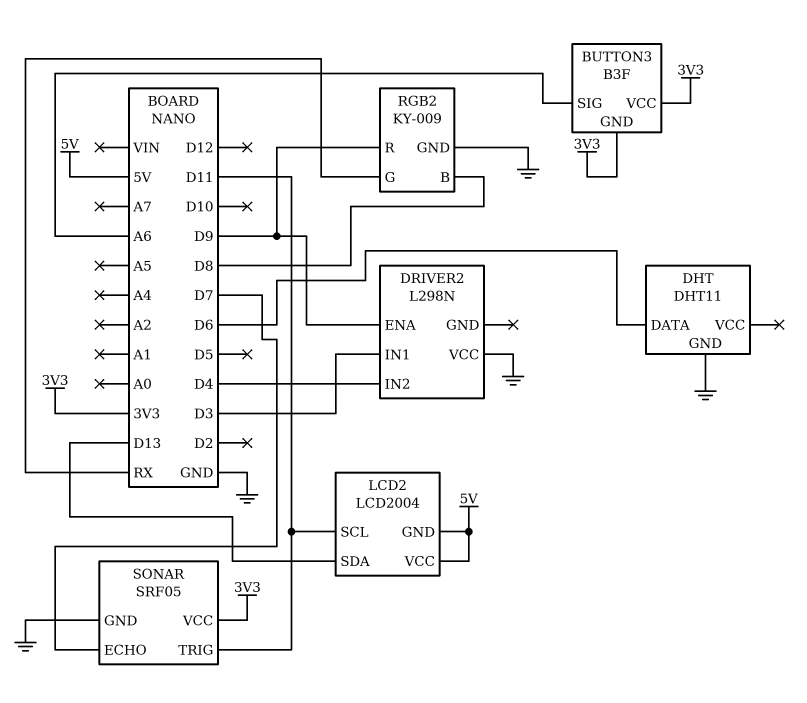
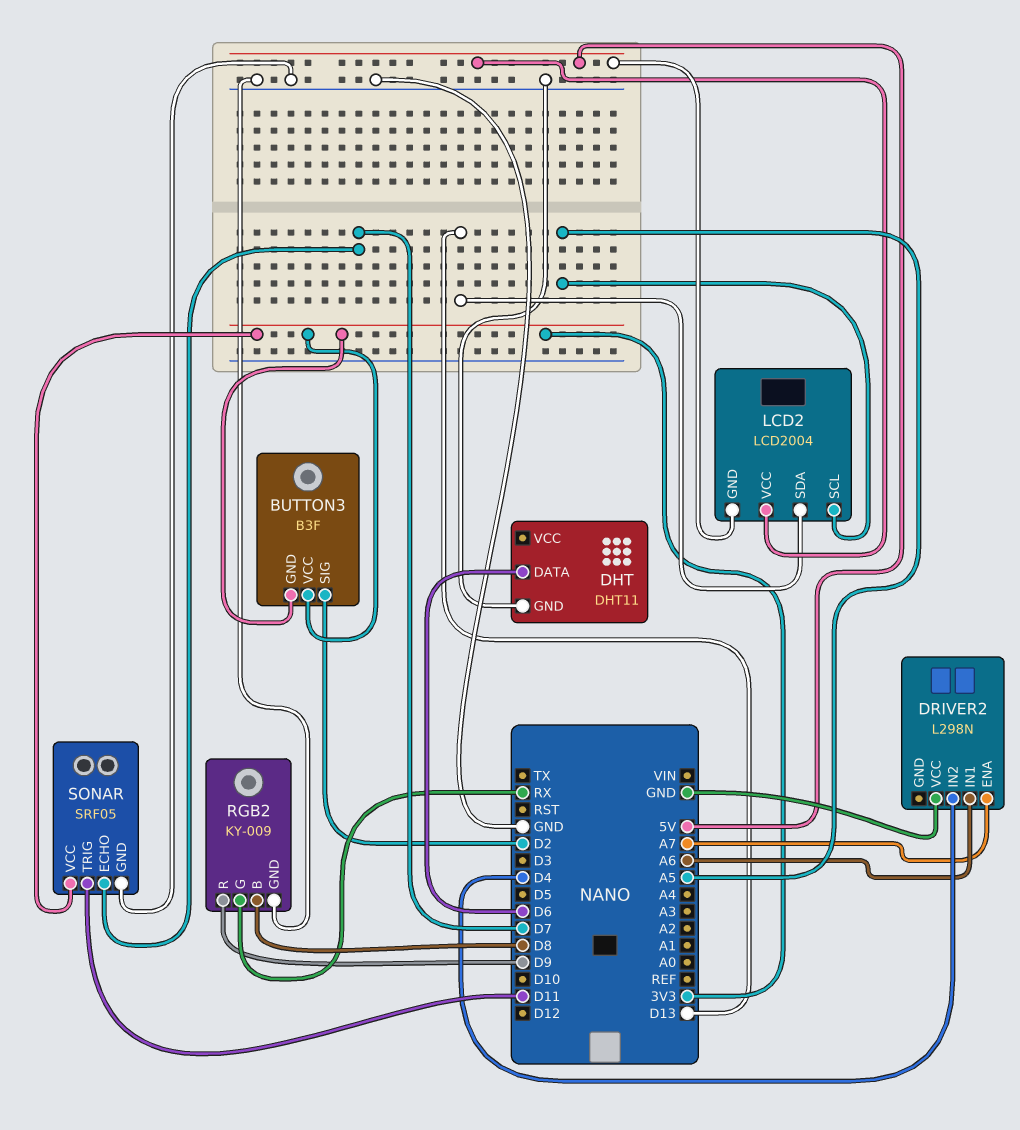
BUTTON3 pin SIG: A6 -> D2
DRIVER2 pin ENA: D9 -> A7
DRIVER2 pin IN1: D3 -> A6
LCD2 pin SCL: D11 -> A5

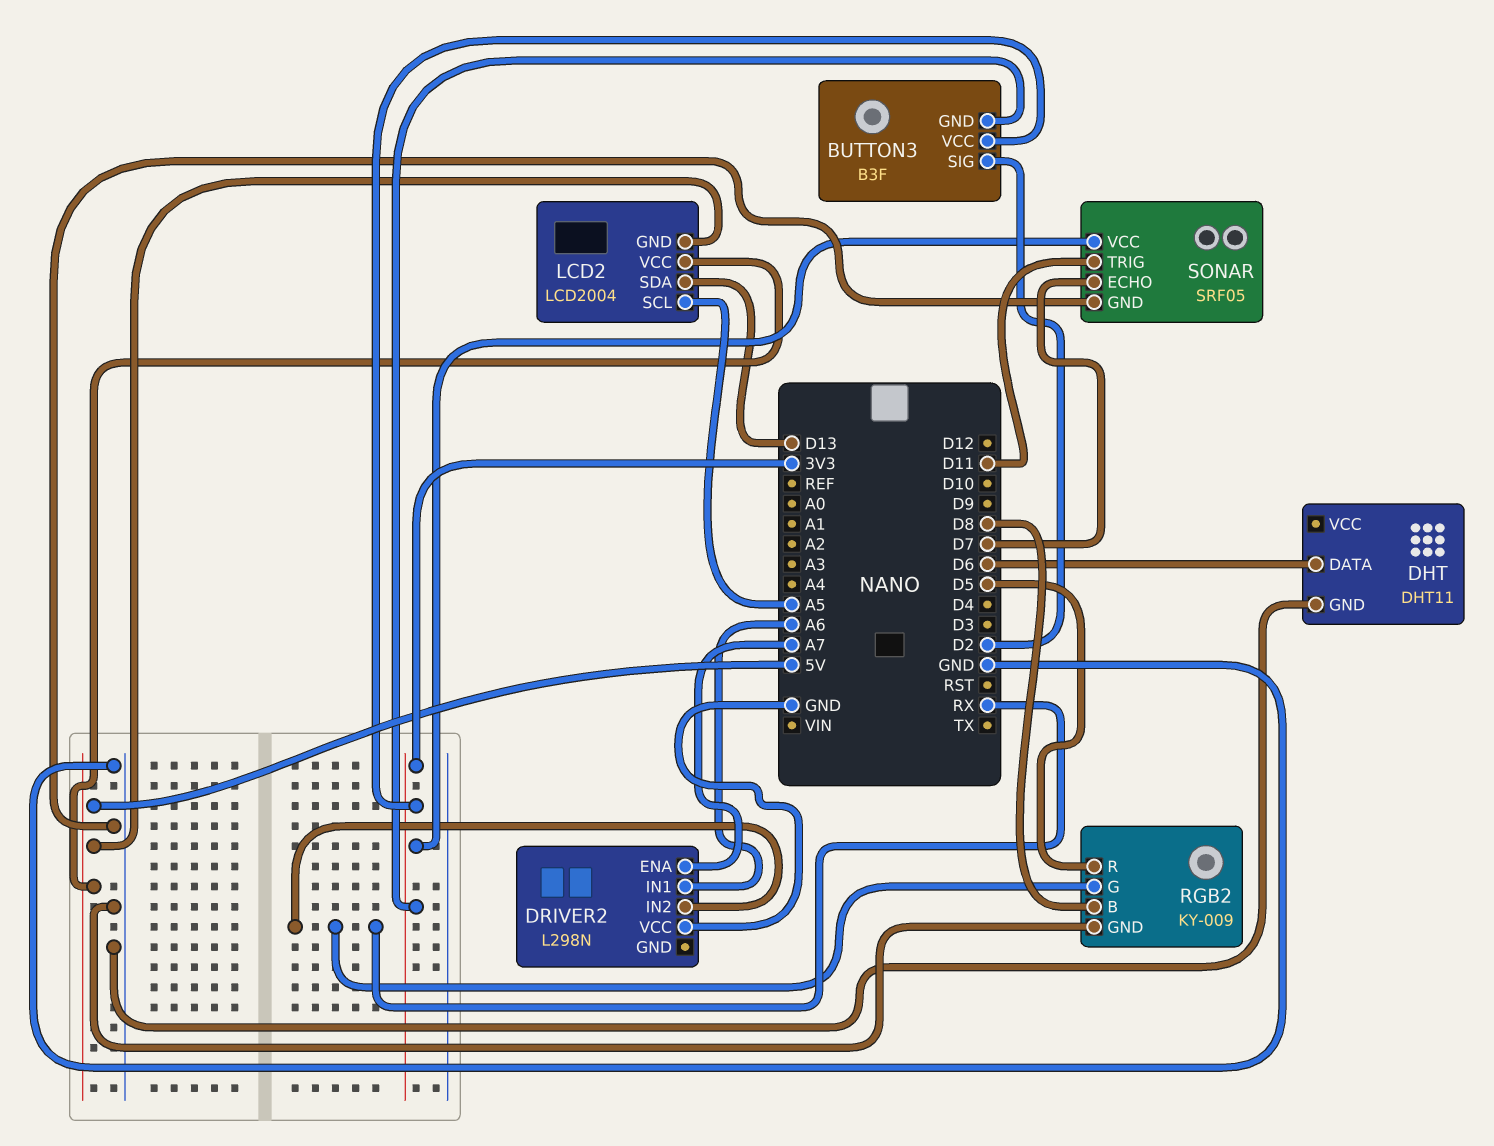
DRIVER2 pin IN2: D4 -> RX
RGB2 pin R: D9 -> D5

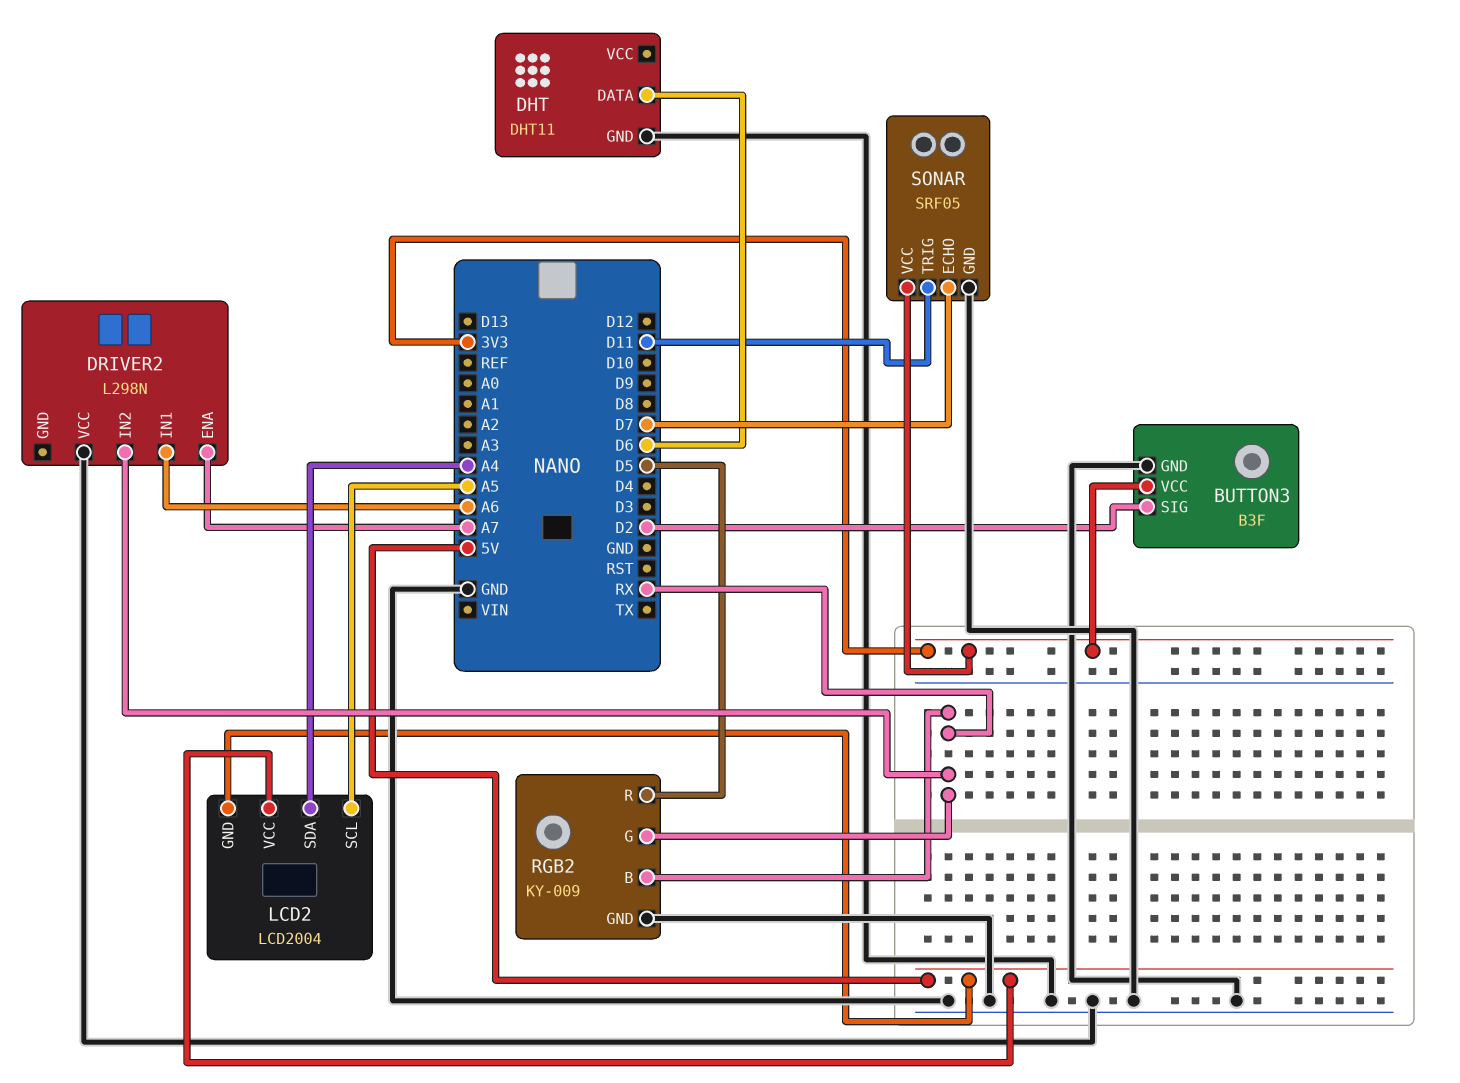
BUTTON3 pin GND: 3V3 -> GND
LCD2 pin SDA: D13 -> A4
RGB2 pin B: D8 -> RX

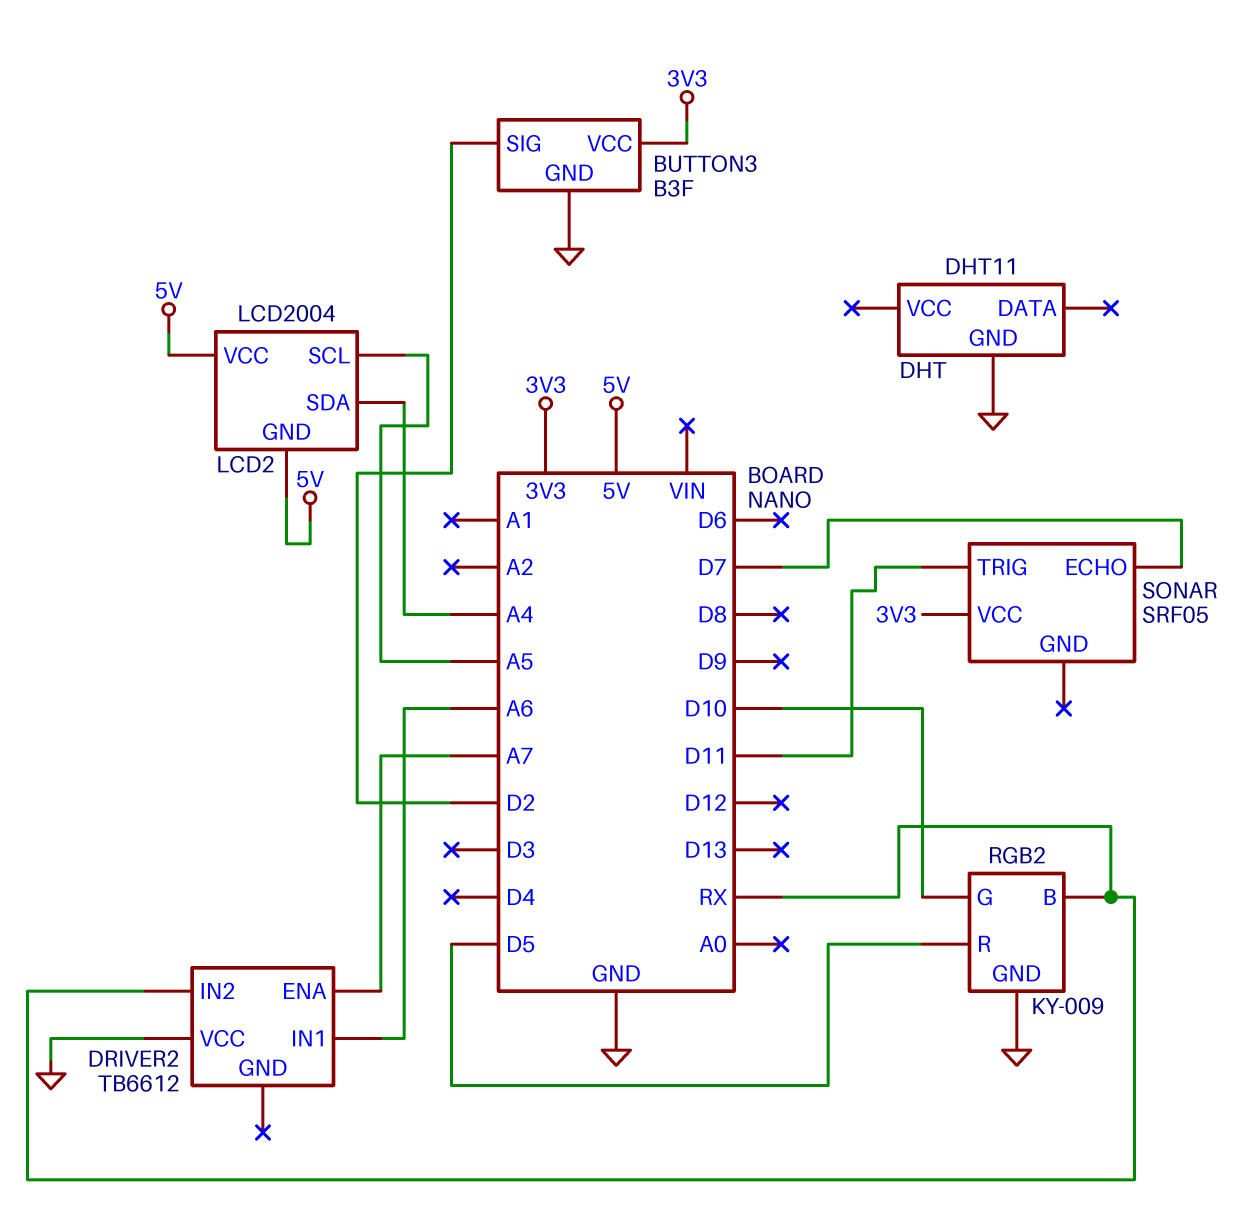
DHT pin DATA: D6 -> none
DRIVER2: L298N -> TB6612
RGB2 pin G: RX -> D10
SONAR pin GND: GND -> none

